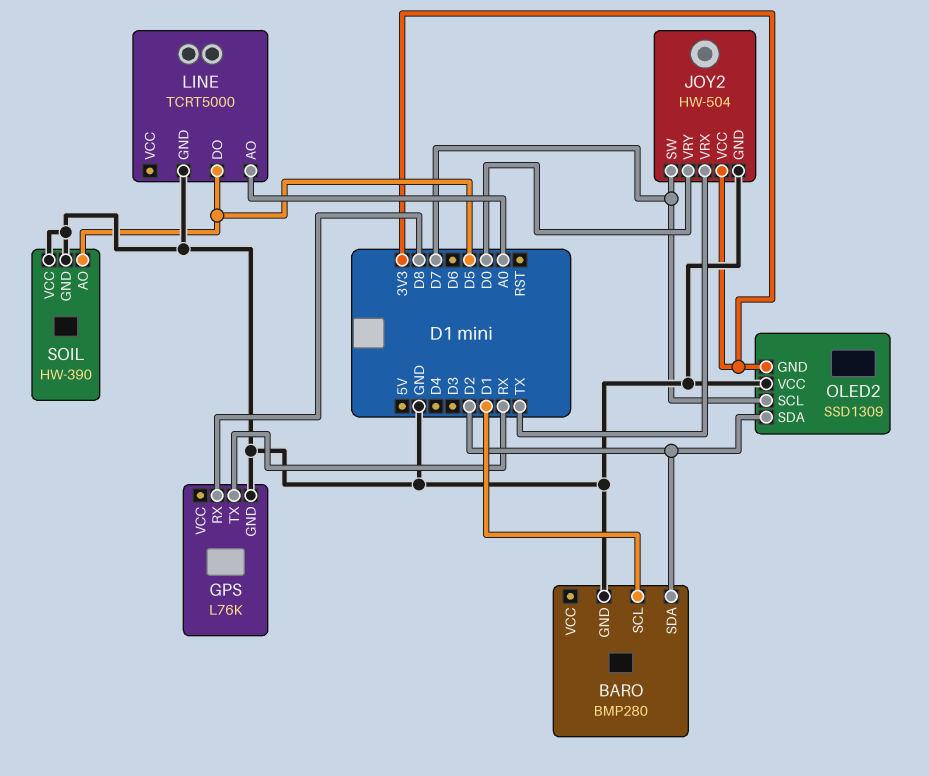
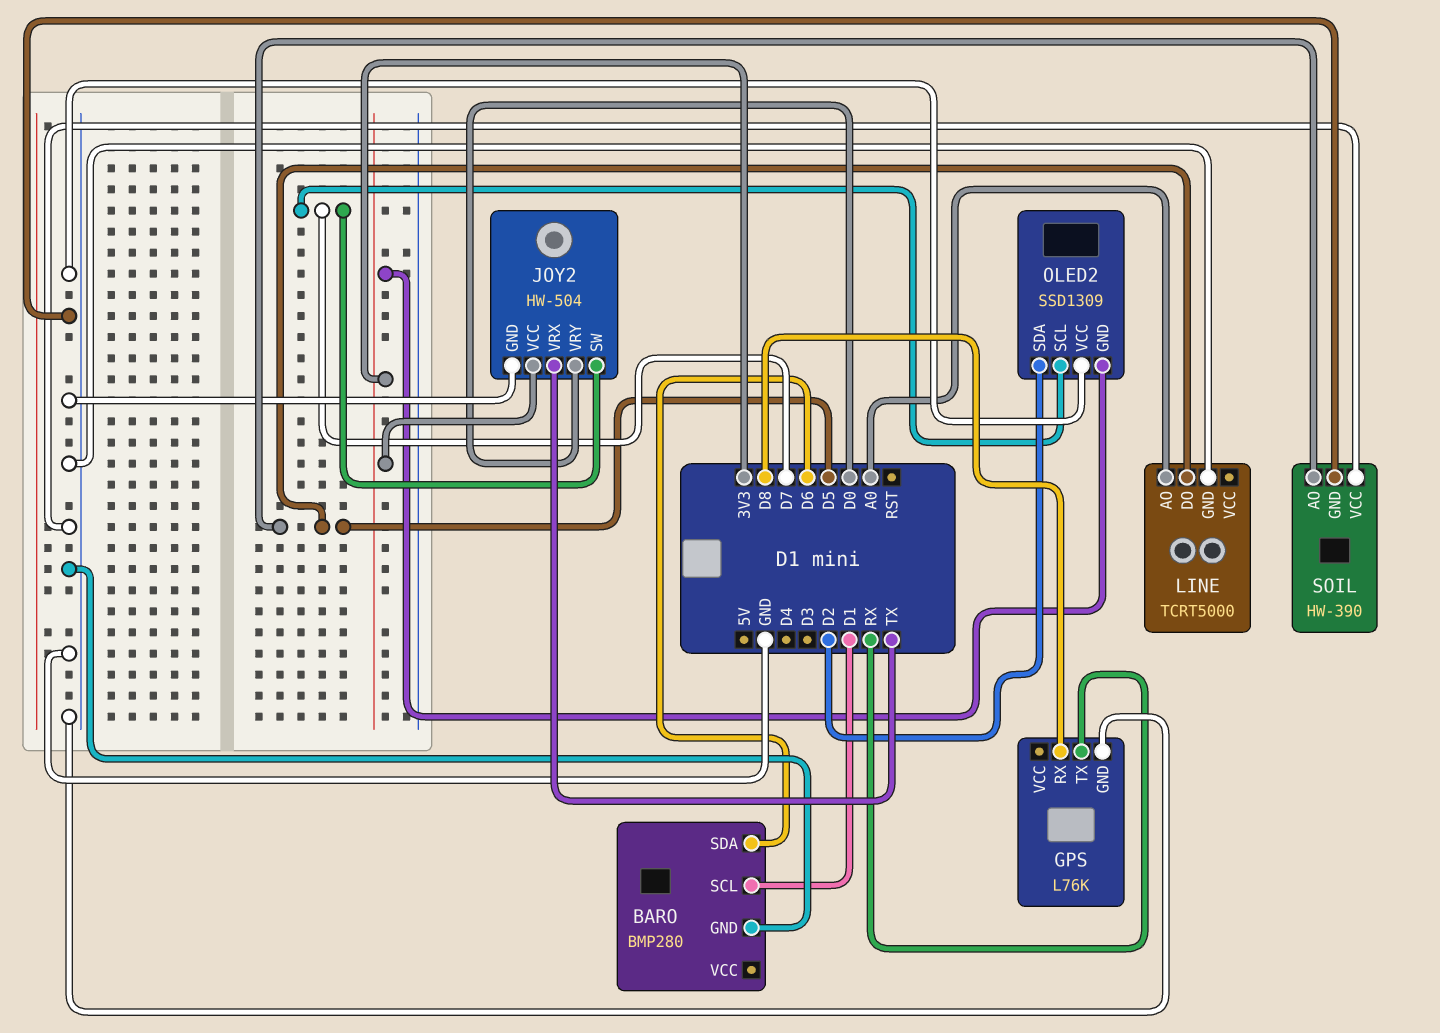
BARO pin SDA: D2 -> D6

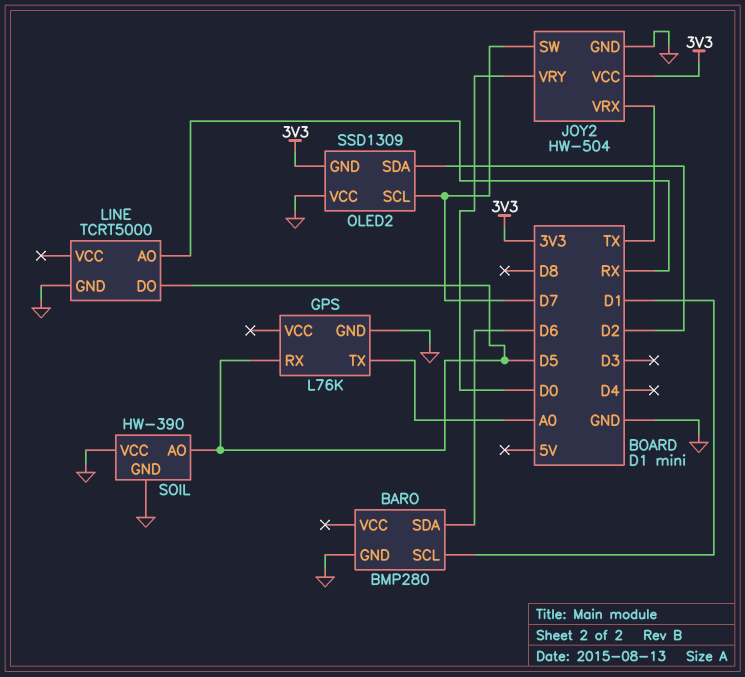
GPS pin RX: D8 -> D5
GPS pin TX: RX -> A0
LINE pin AO: A0 -> RX

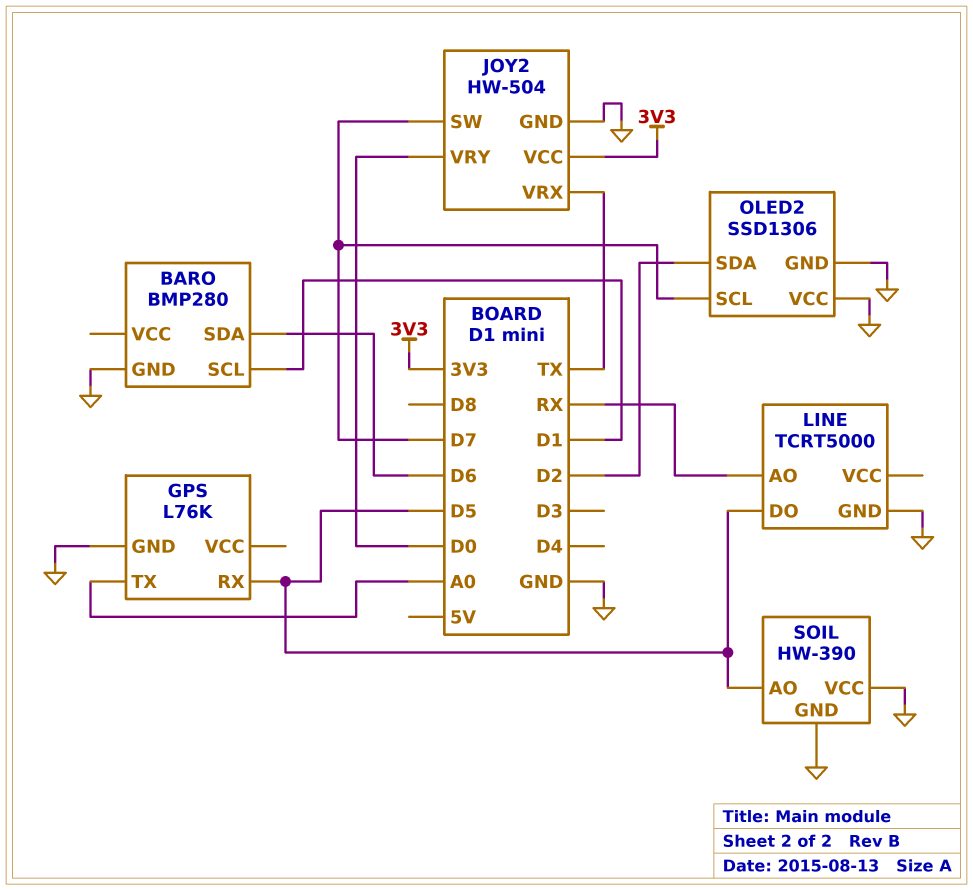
OLED2: SSD1309 -> SSD1306
OLED2 pin GND: 3V3 -> GND

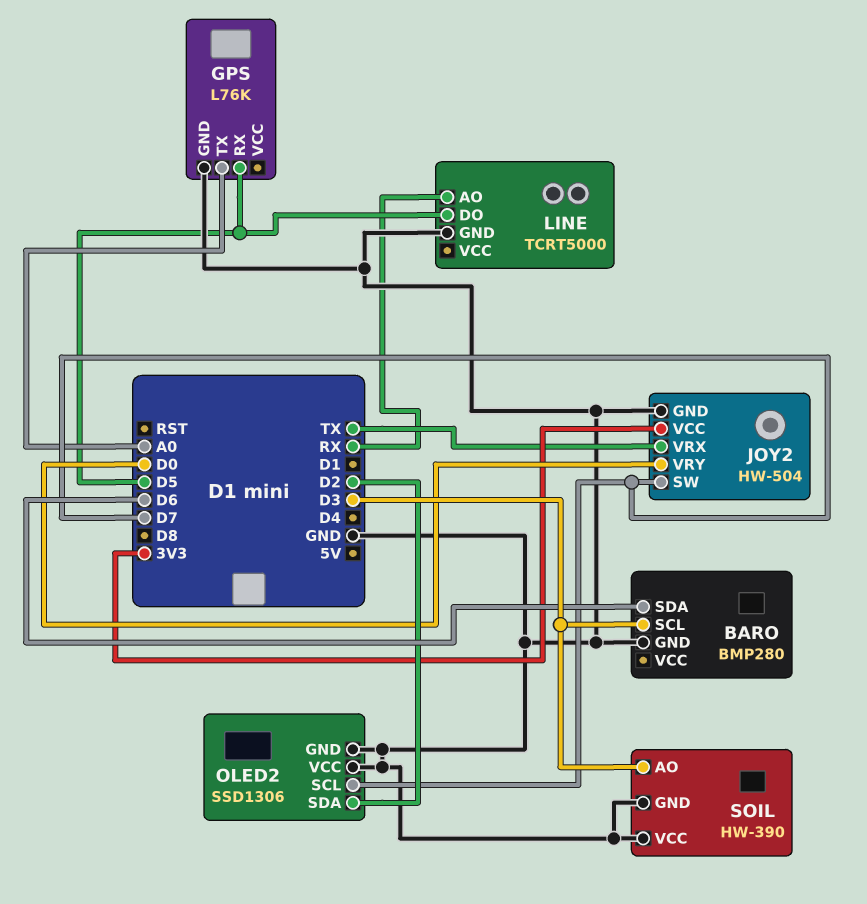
BARO pin SCL: D1 -> D3
SOIL pin AO: D5 -> D3

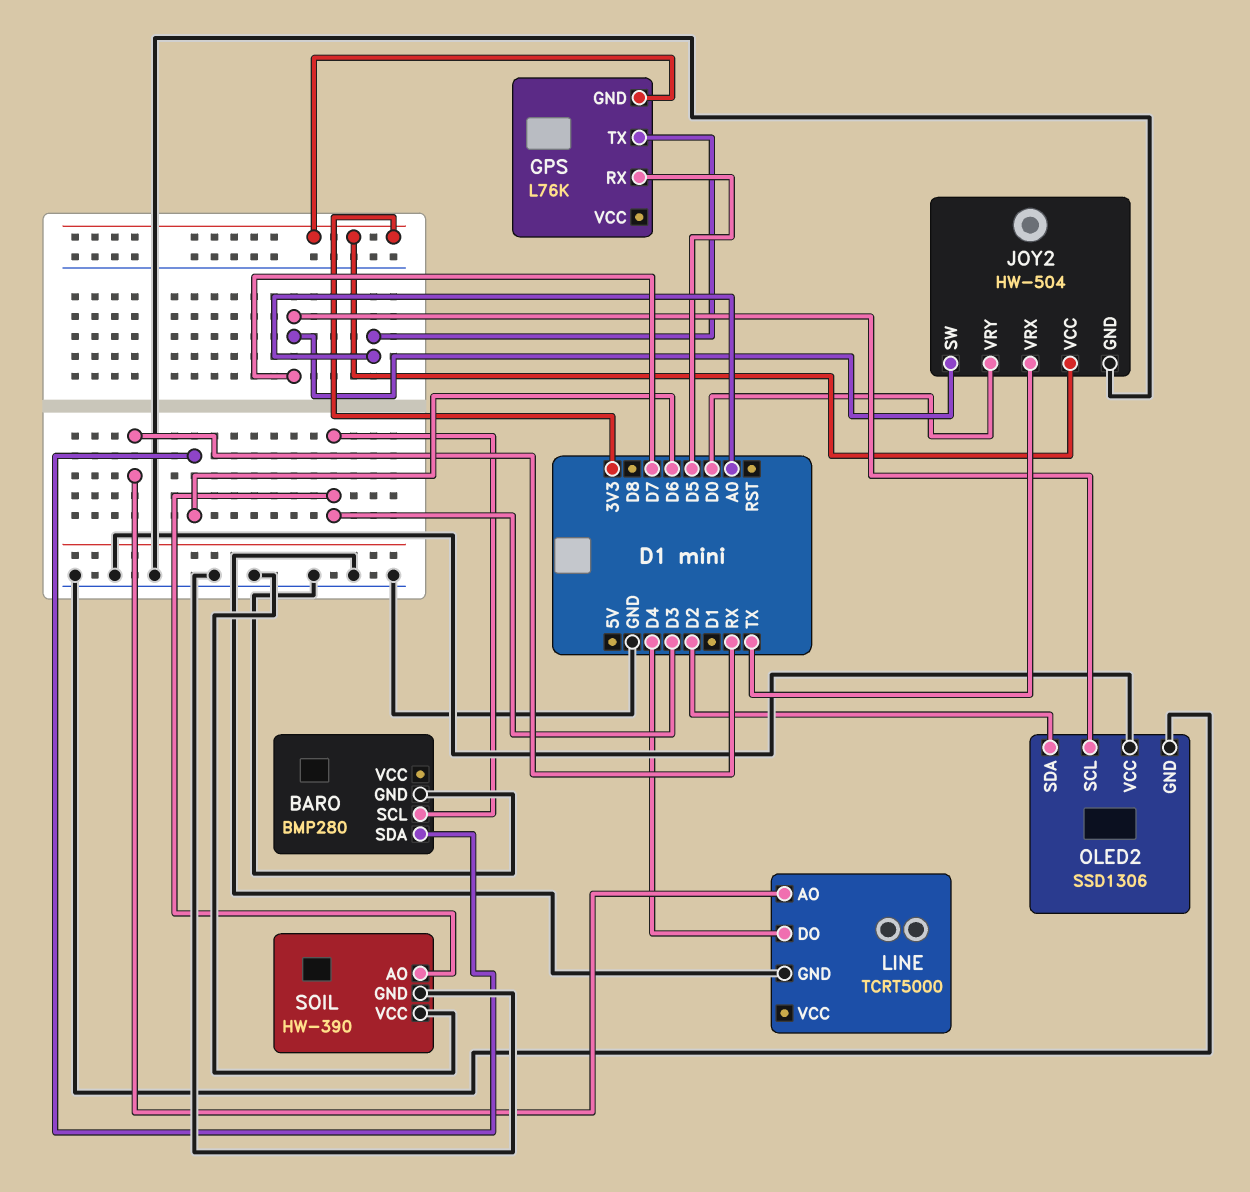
GPS pin GND: GND -> 3V3
LINE pin DO: D5 -> D4

